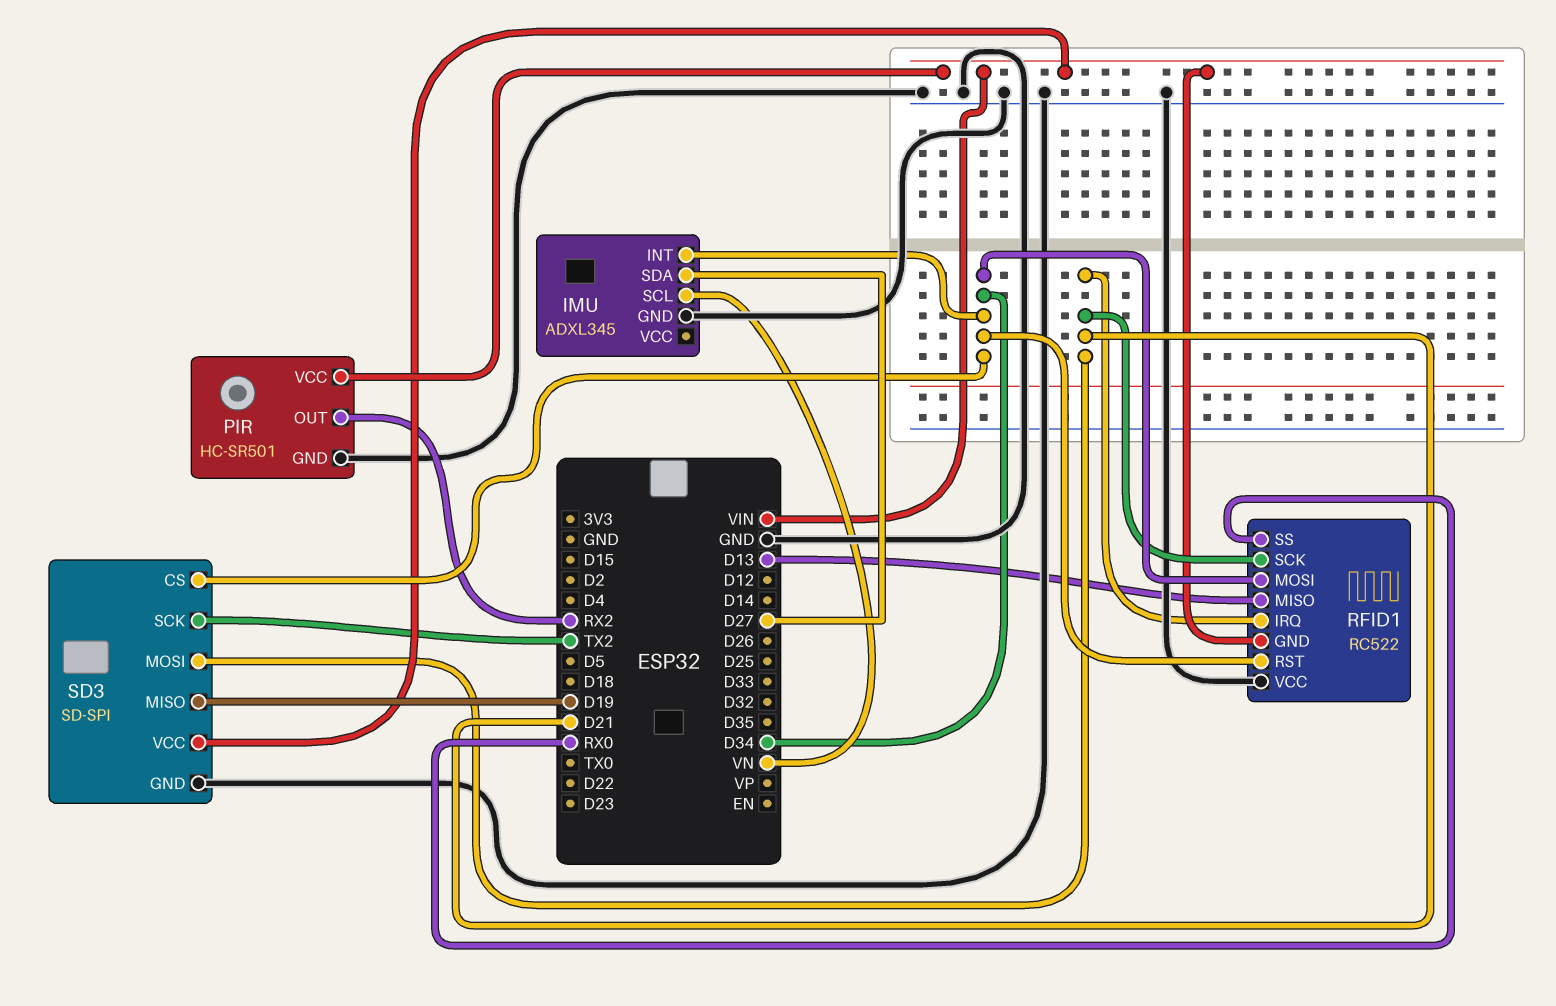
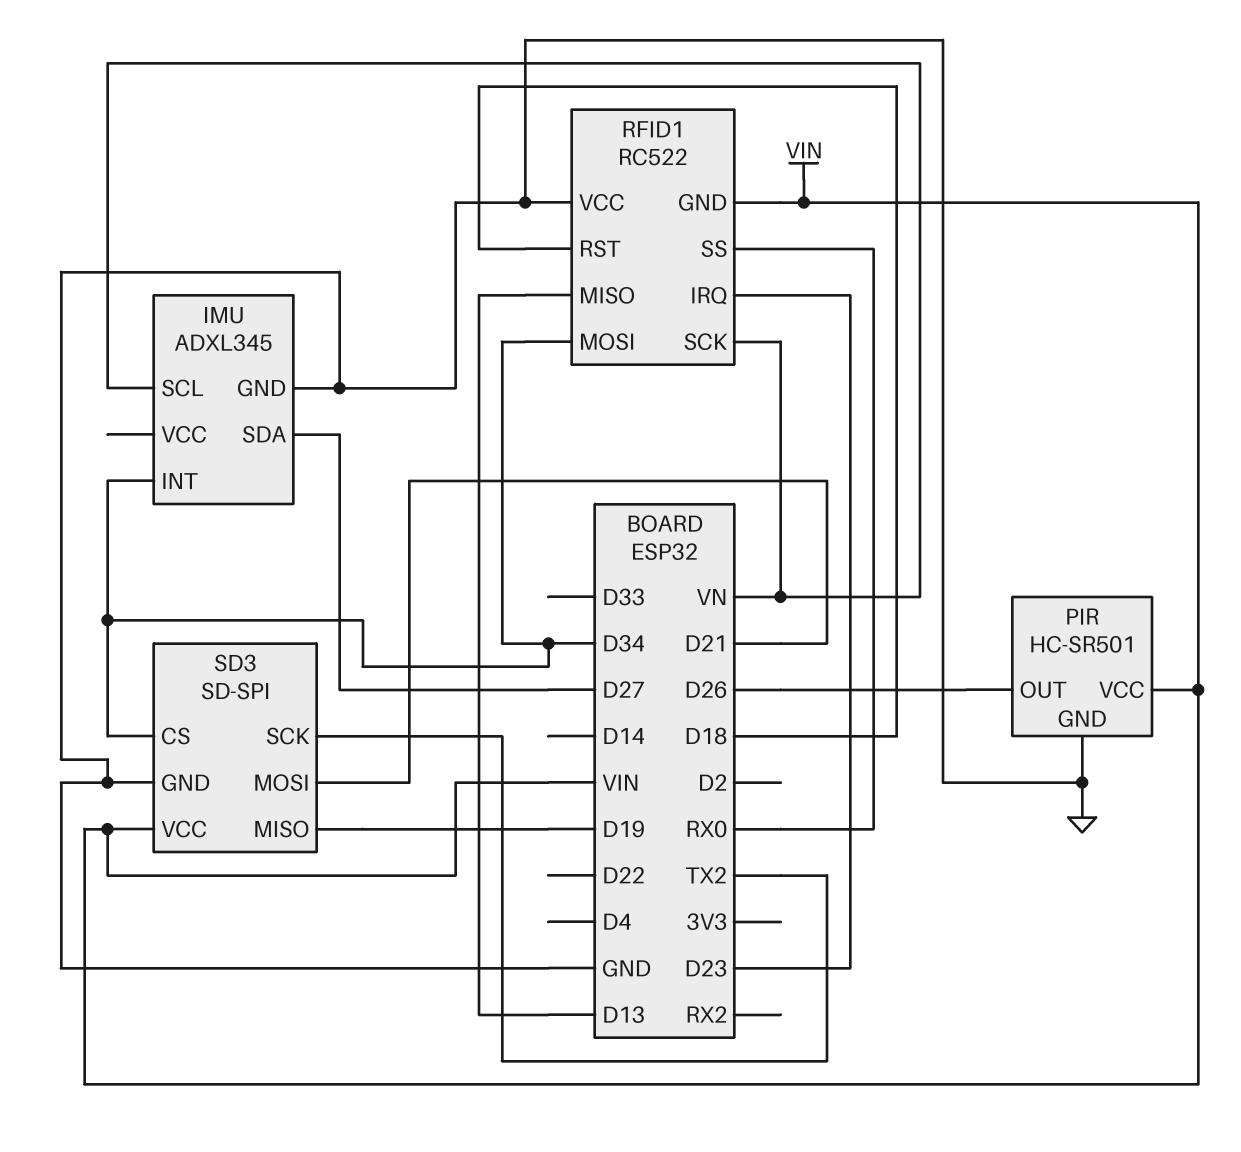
PIR pin OUT: RX2 -> D26
RFID1 pin IRQ: D21 -> D23
RFID1 pin RST: D34 -> D18
RFID1 pin SCK: D21 -> VN

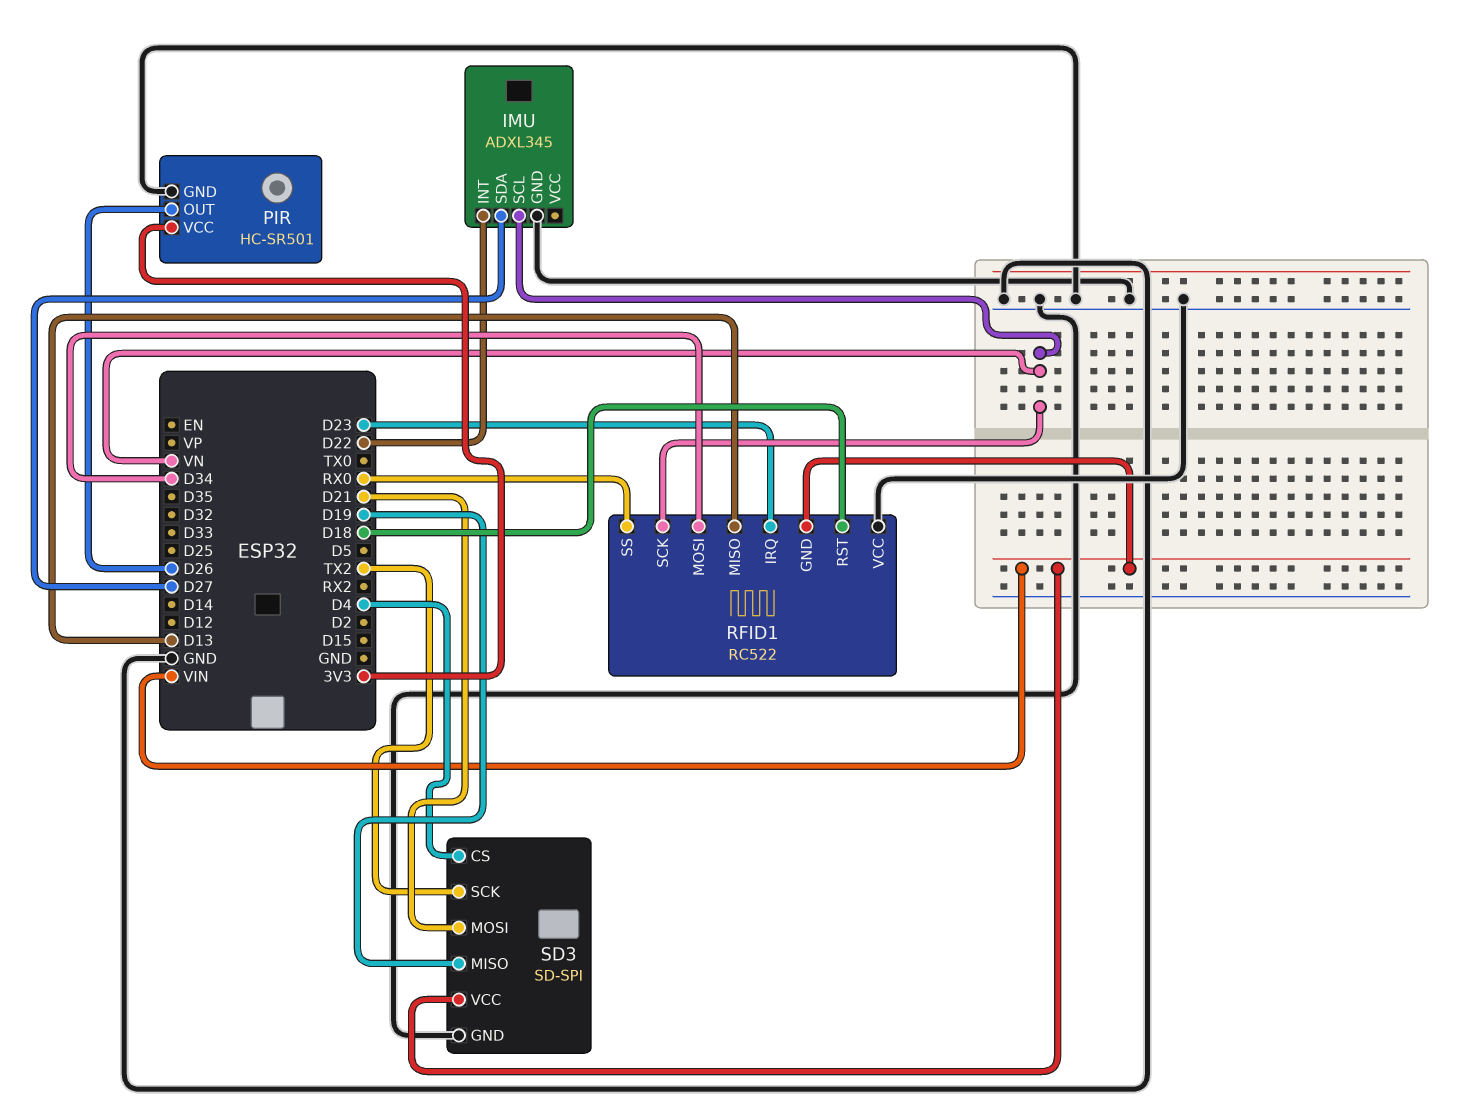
IMU pin INT: D34 -> D22
PIR pin VCC: VIN -> 3V3
SD3 pin CS: D34 -> D4

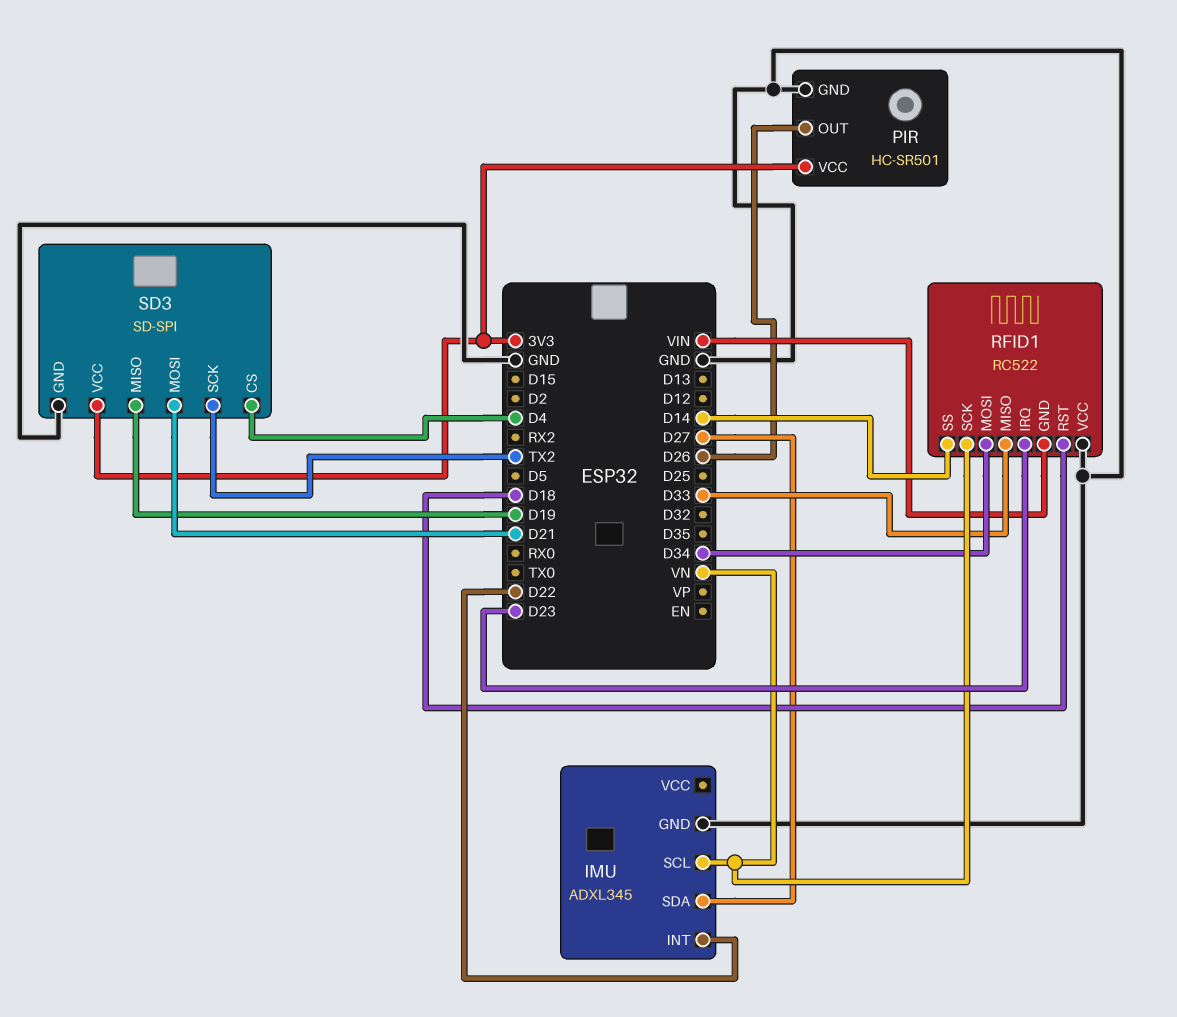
RFID1 pin MISO: D13 -> D33
RFID1 pin SS: RX0 -> D14
SD3 pin VCC: VIN -> 3V3

